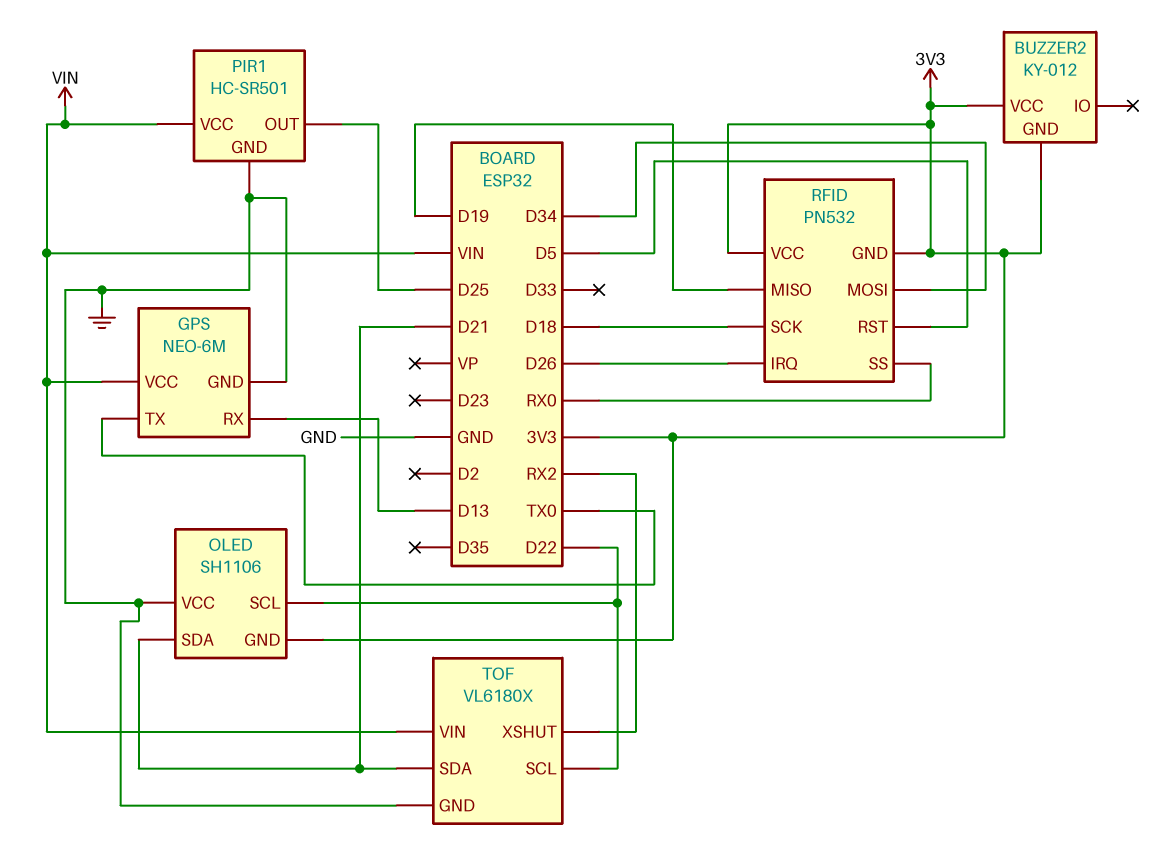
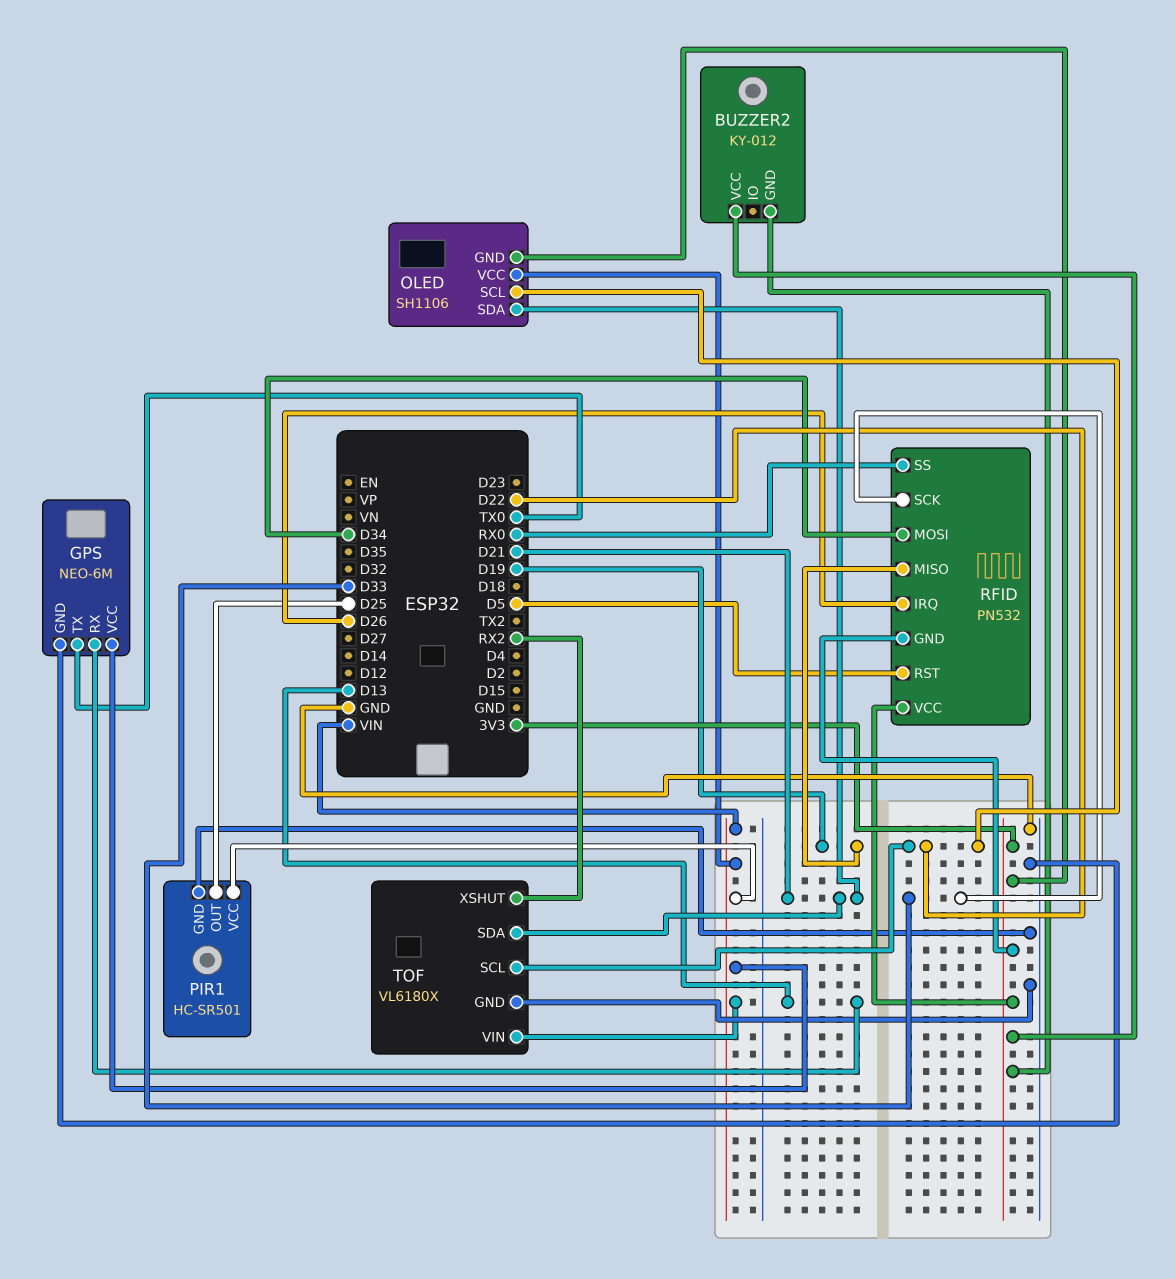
OLED pin VCC: GND -> VIN
RFID pin SCK: D18 -> D33

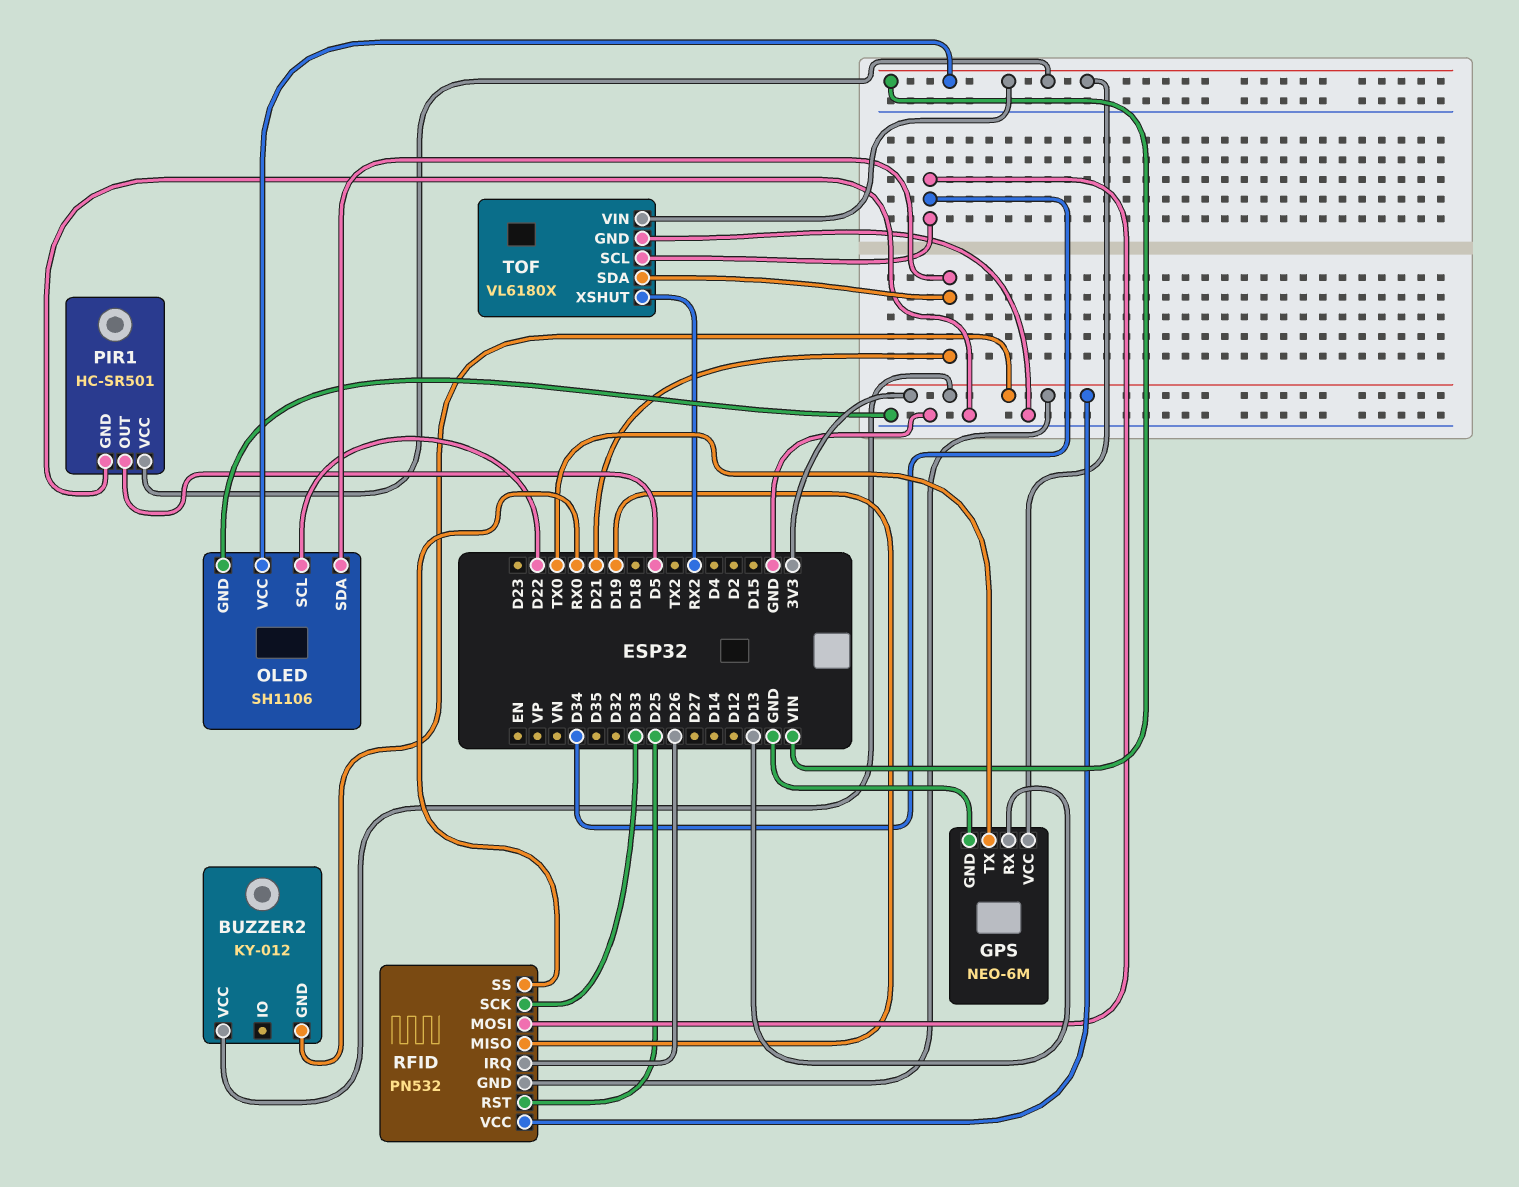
OLED pin GND: 3V3 -> GND
PIR1 pin OUT: D25 -> D5
RFID pin RST: D5 -> D25
TOF pin SCL: D22 -> D34

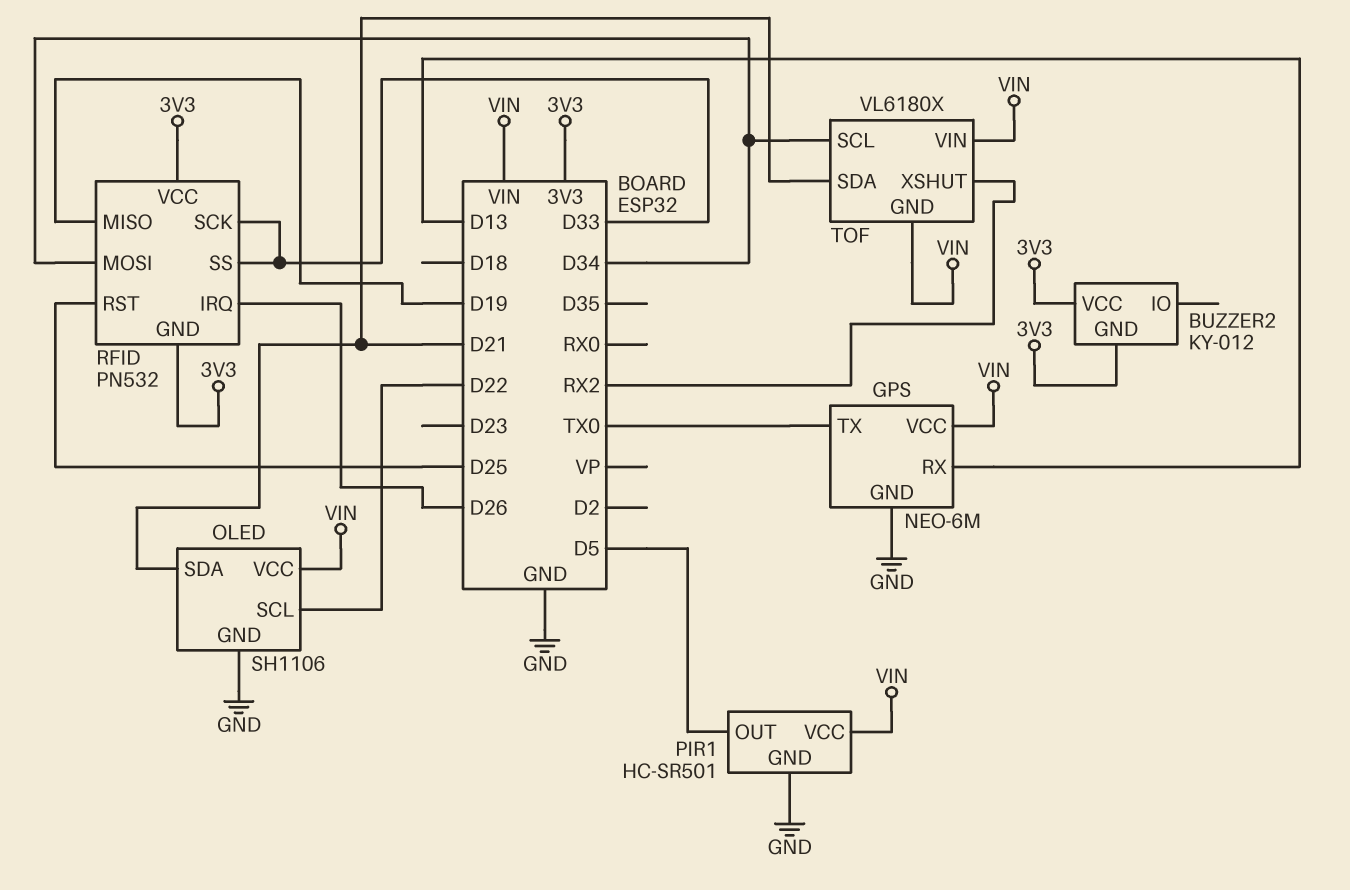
RFID pin SS: RX0 -> D33
TOF pin GND: GND -> VIN

